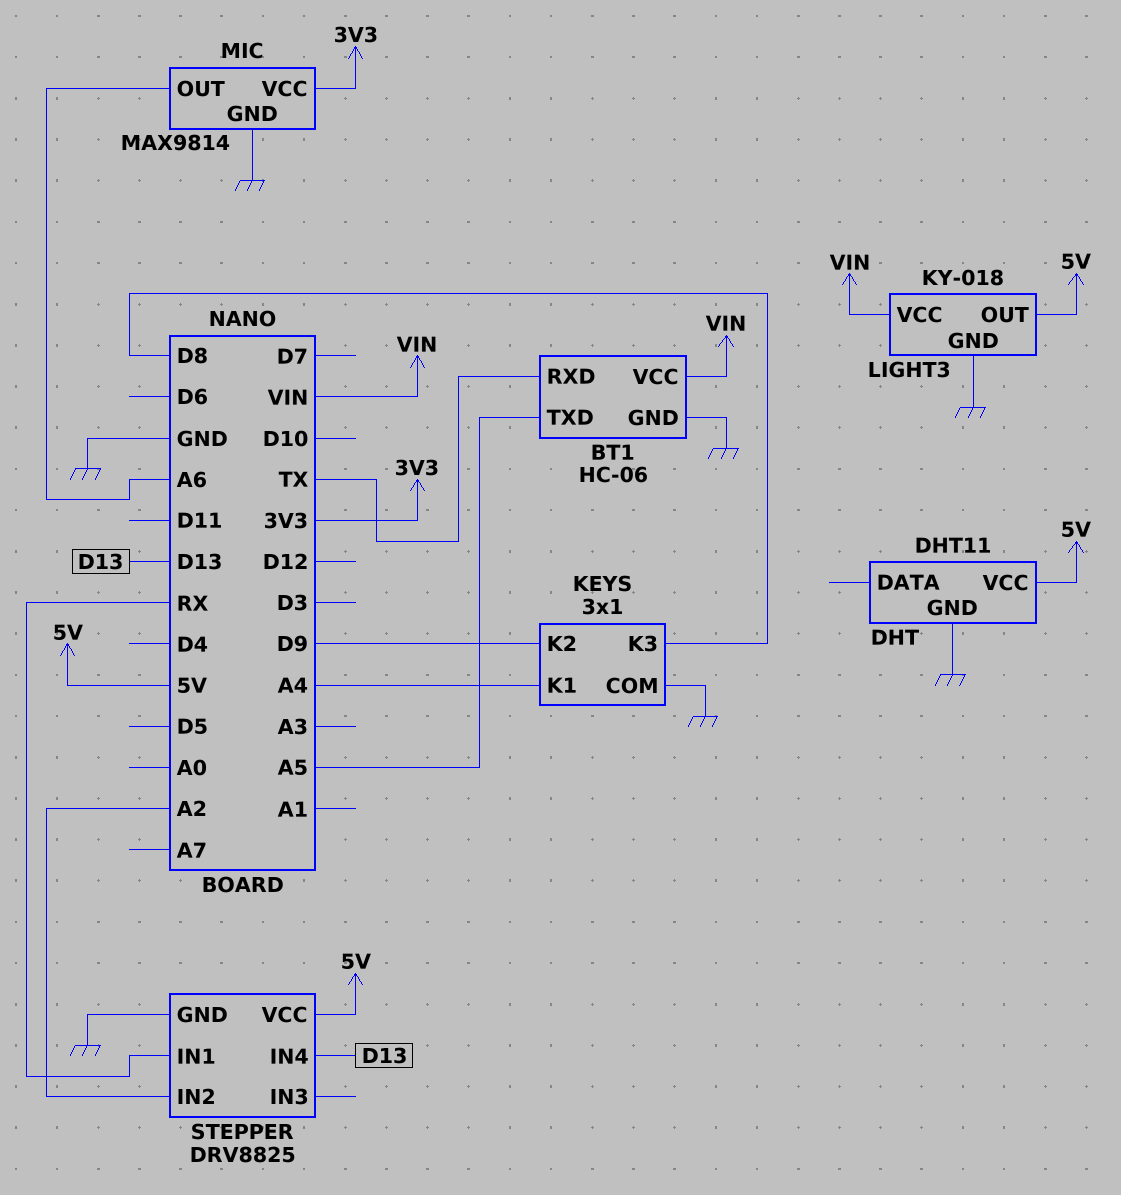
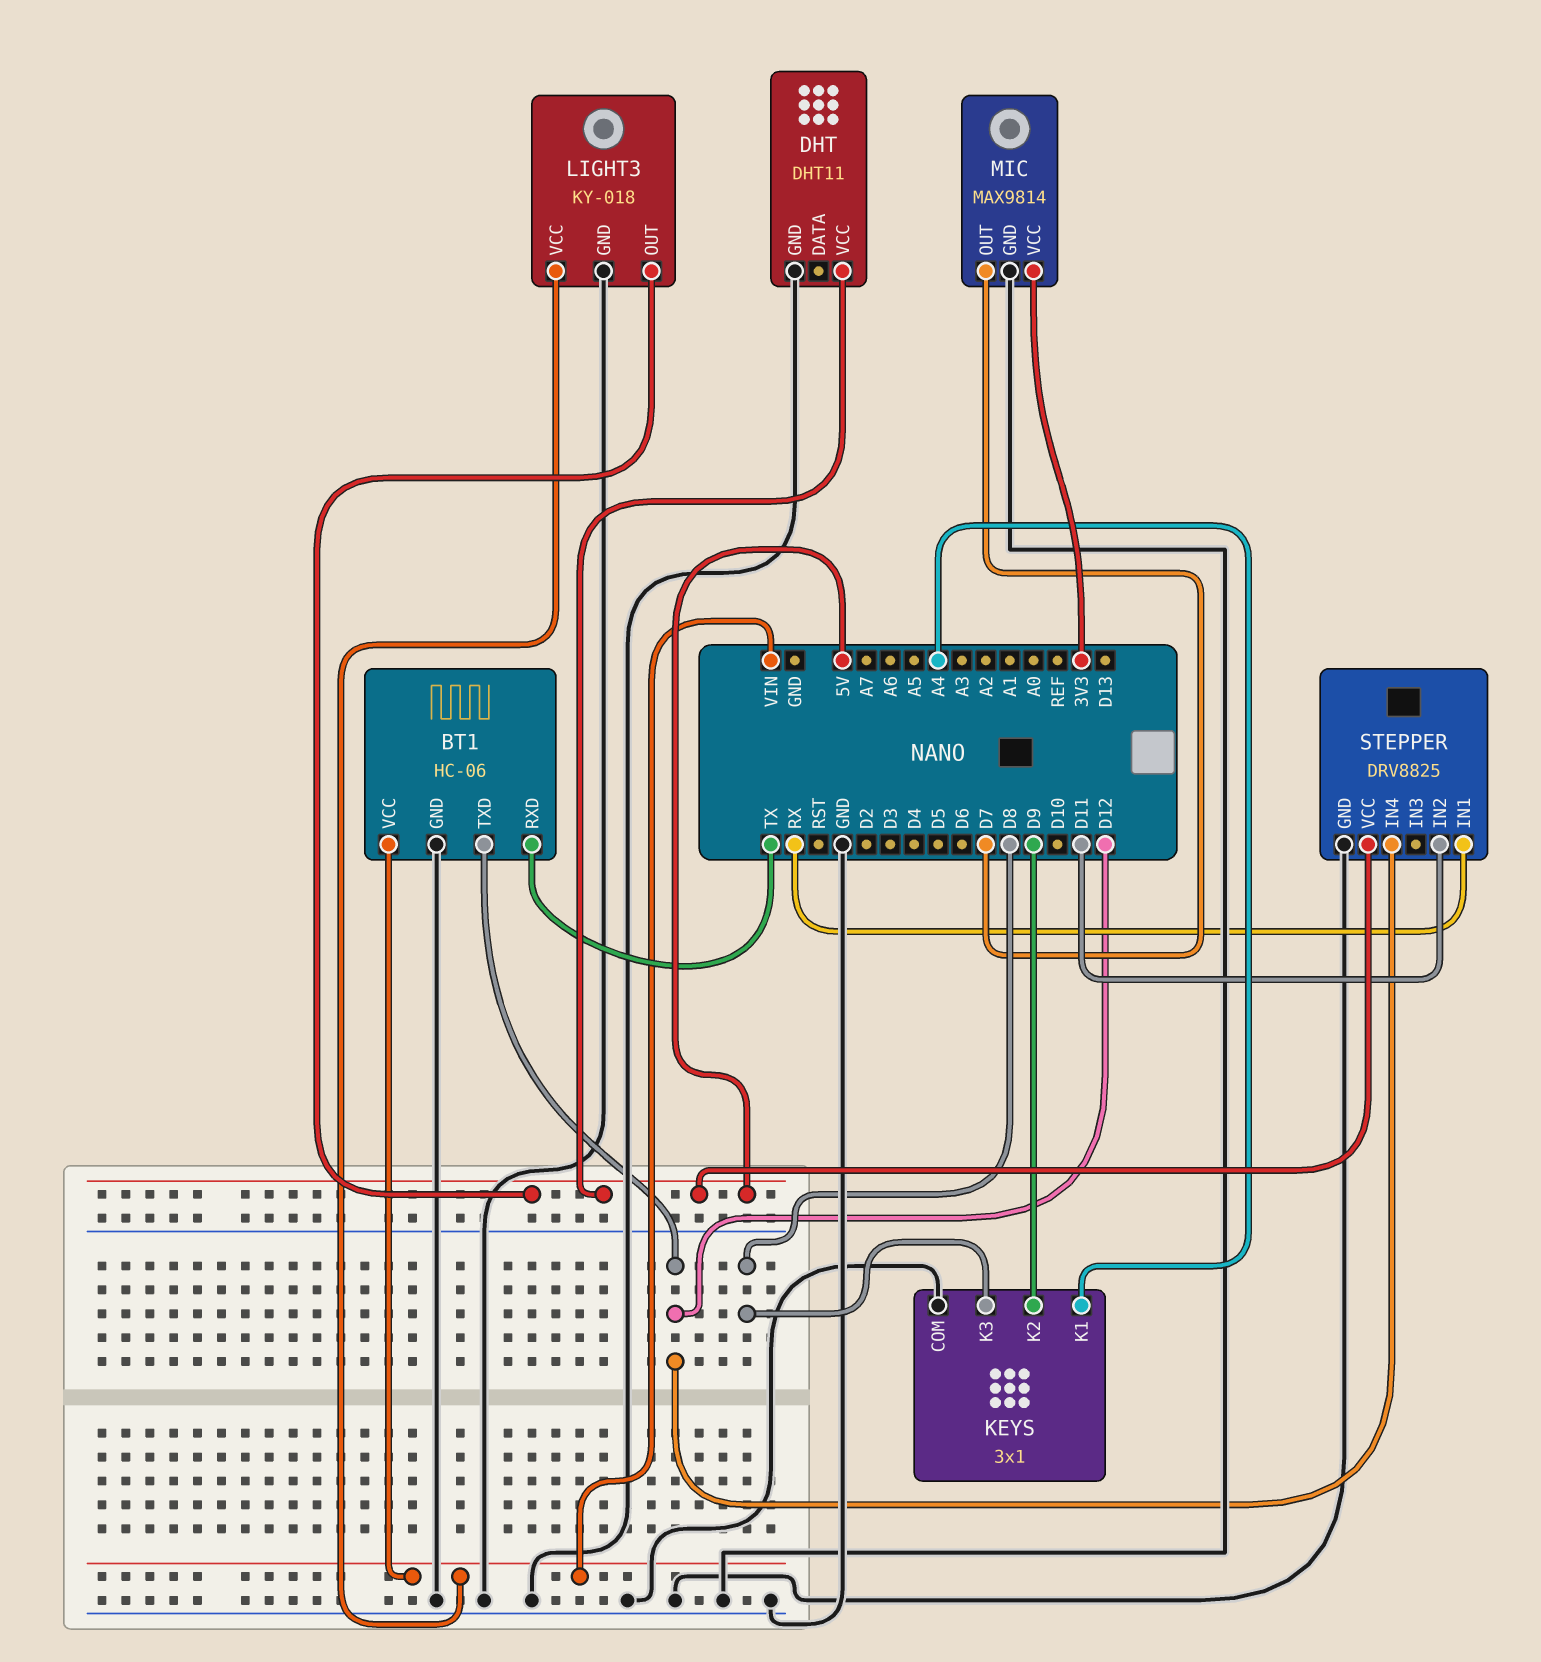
BT1 pin TXD: A5 -> D12
MIC pin OUT: A6 -> D7
STEPPER pin IN2: A2 -> D11
STEPPER pin IN4: D13 -> D12

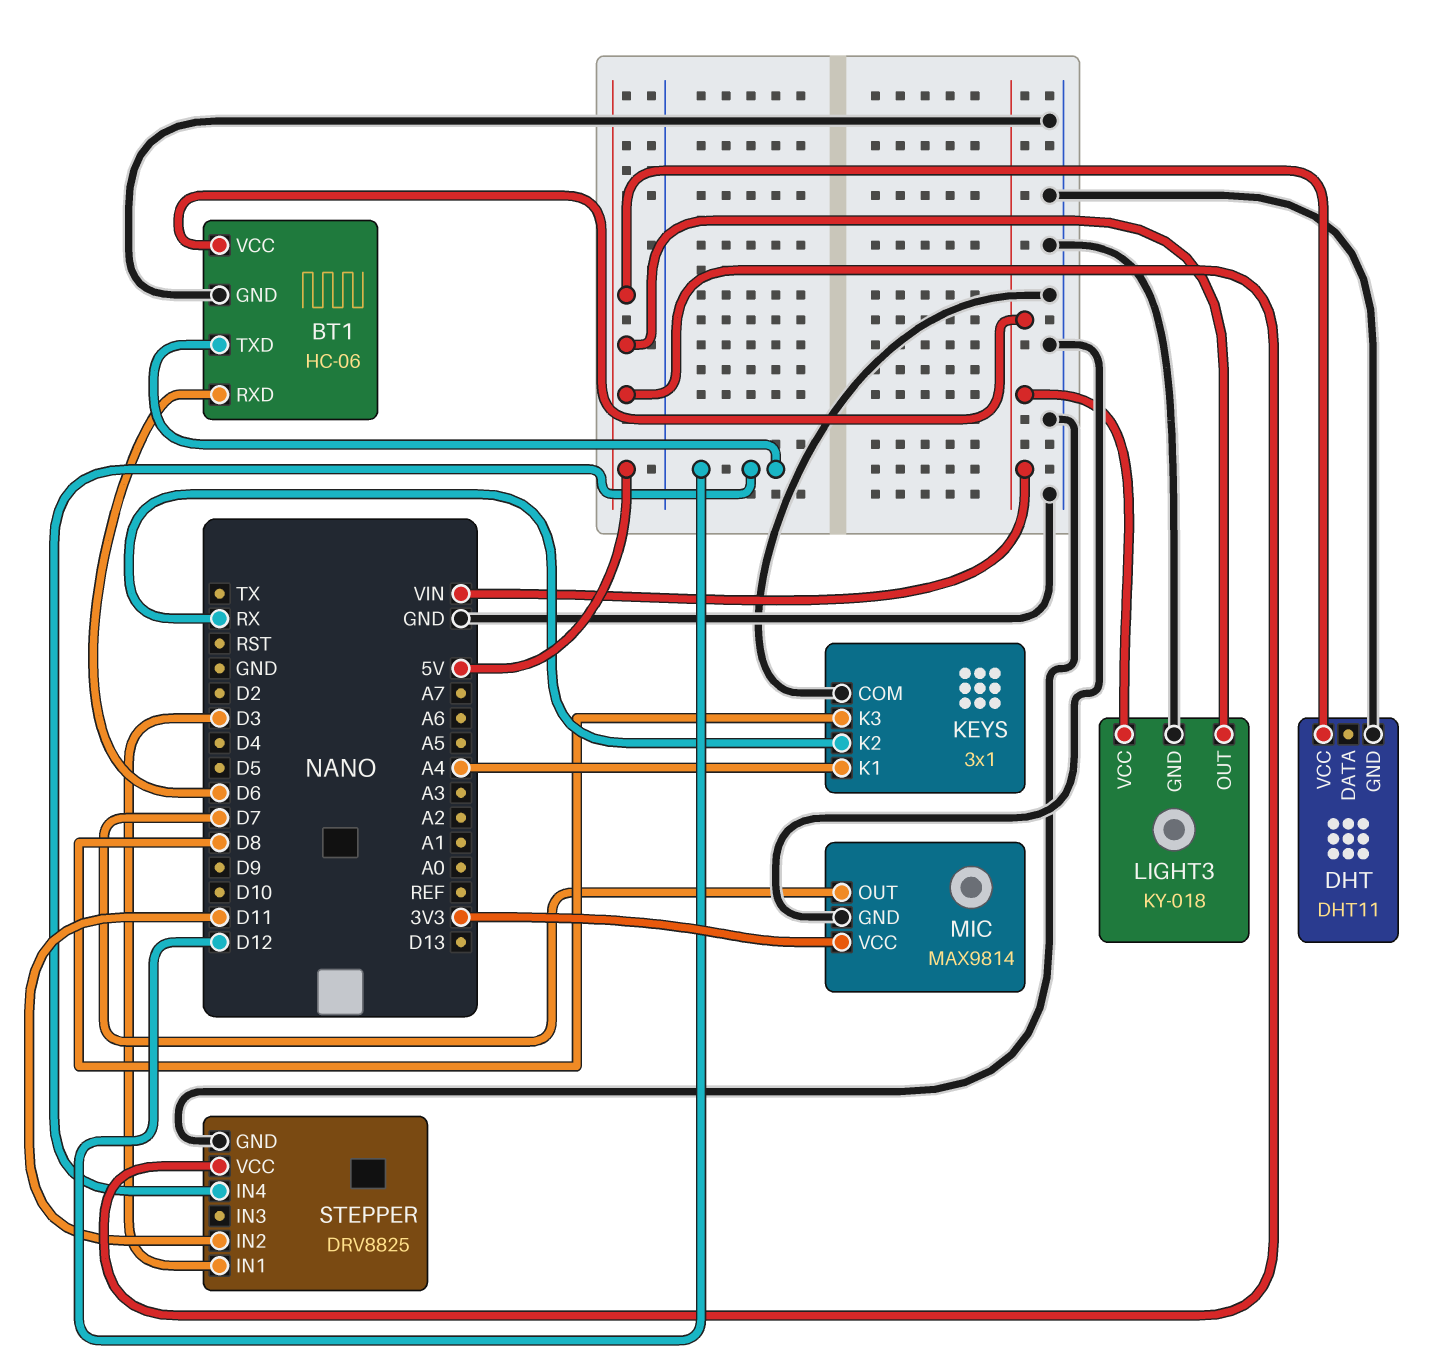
BT1 pin RXD: TX -> D6
KEYS pin K2: D9 -> RX
STEPPER pin IN1: RX -> D3

